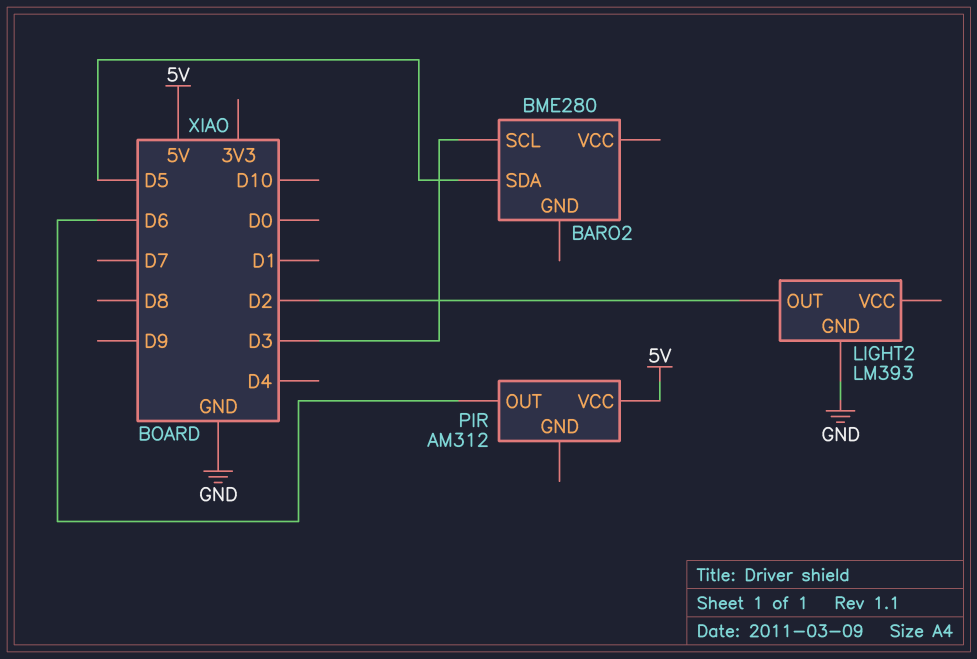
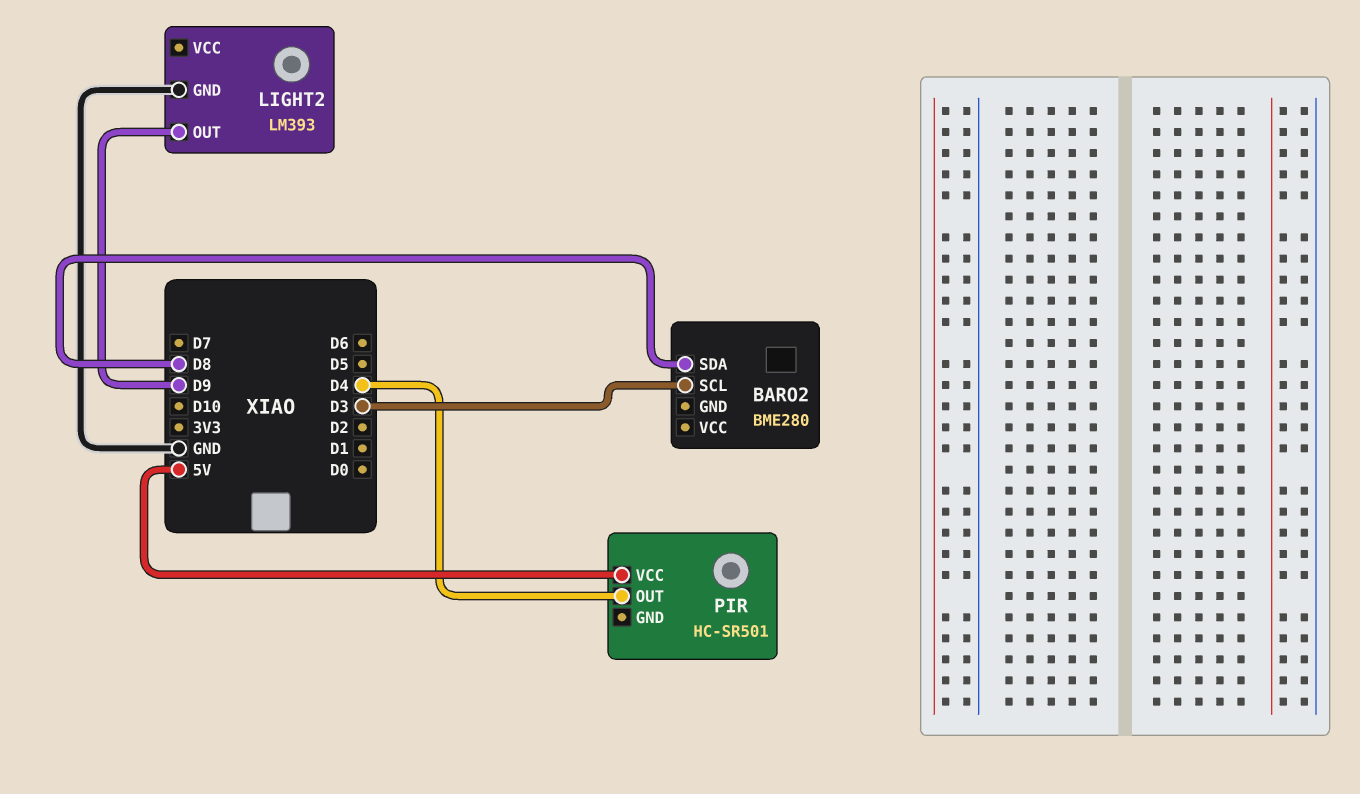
BARO2 pin SDA: D5 -> D8
LIGHT2 pin OUT: D2 -> D9
PIR: AM312 -> HC-SR501
PIR pin OUT: D6 -> D4

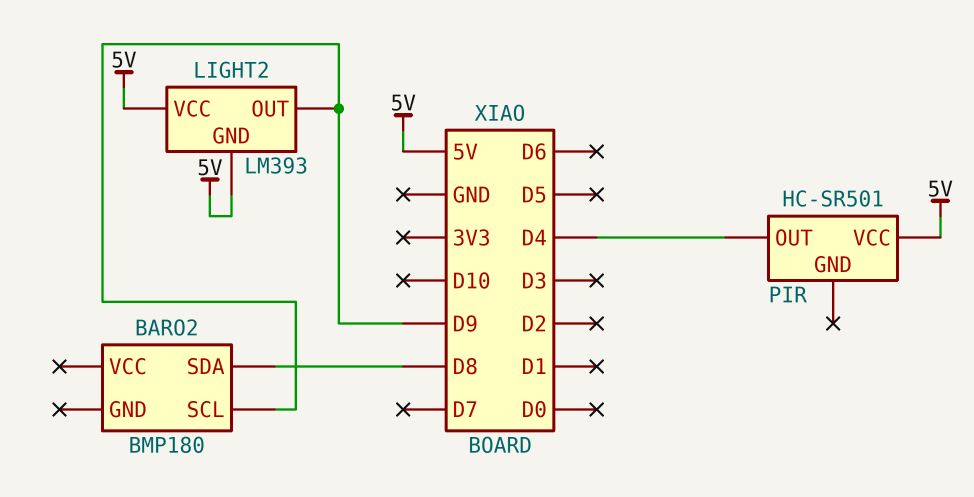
BARO2: BME280 -> BMP180
BARO2 pin SCL: D3 -> D9
LIGHT2 pin GND: GND -> 5V
LIGHT2 pin VCC: none -> 5V

